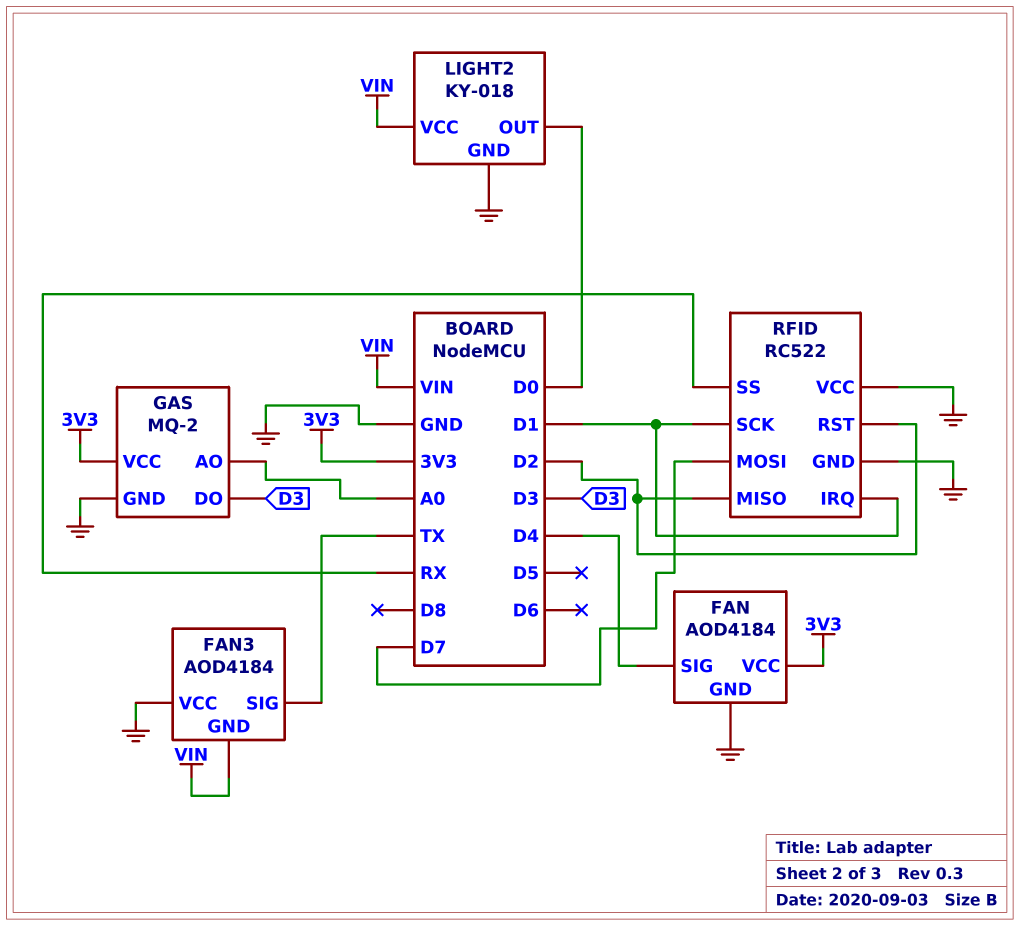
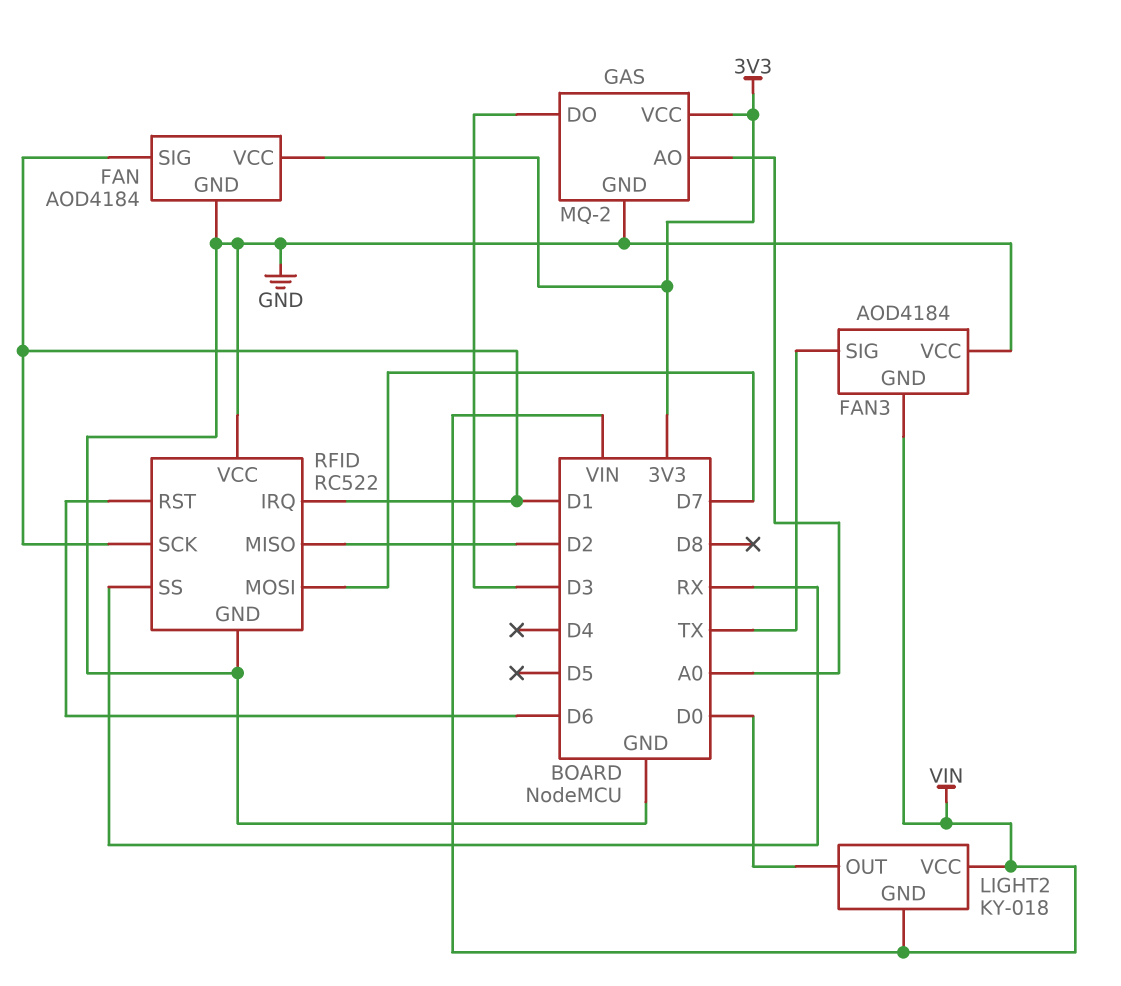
FAN pin SIG: D4 -> D1
LIGHT2 pin GND: GND -> VIN
RFID pin RST: D2 -> D6

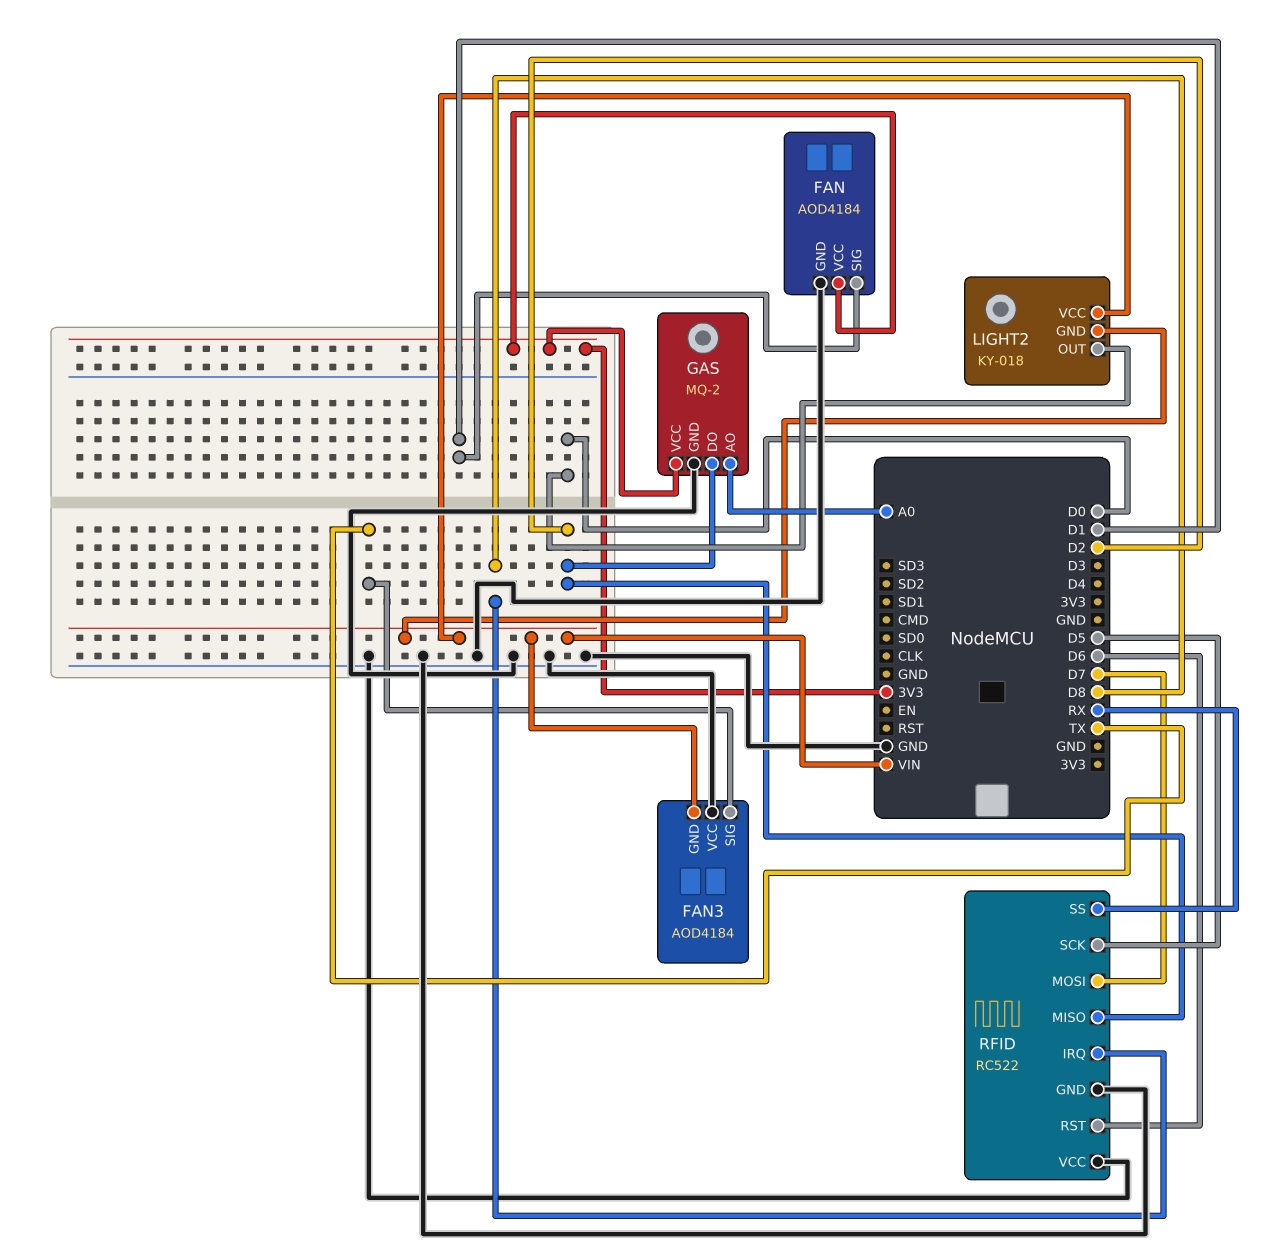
GAS pin DO: D3 -> D2
RFID pin IRQ: D1 -> D8
RFID pin SCK: D1 -> D5

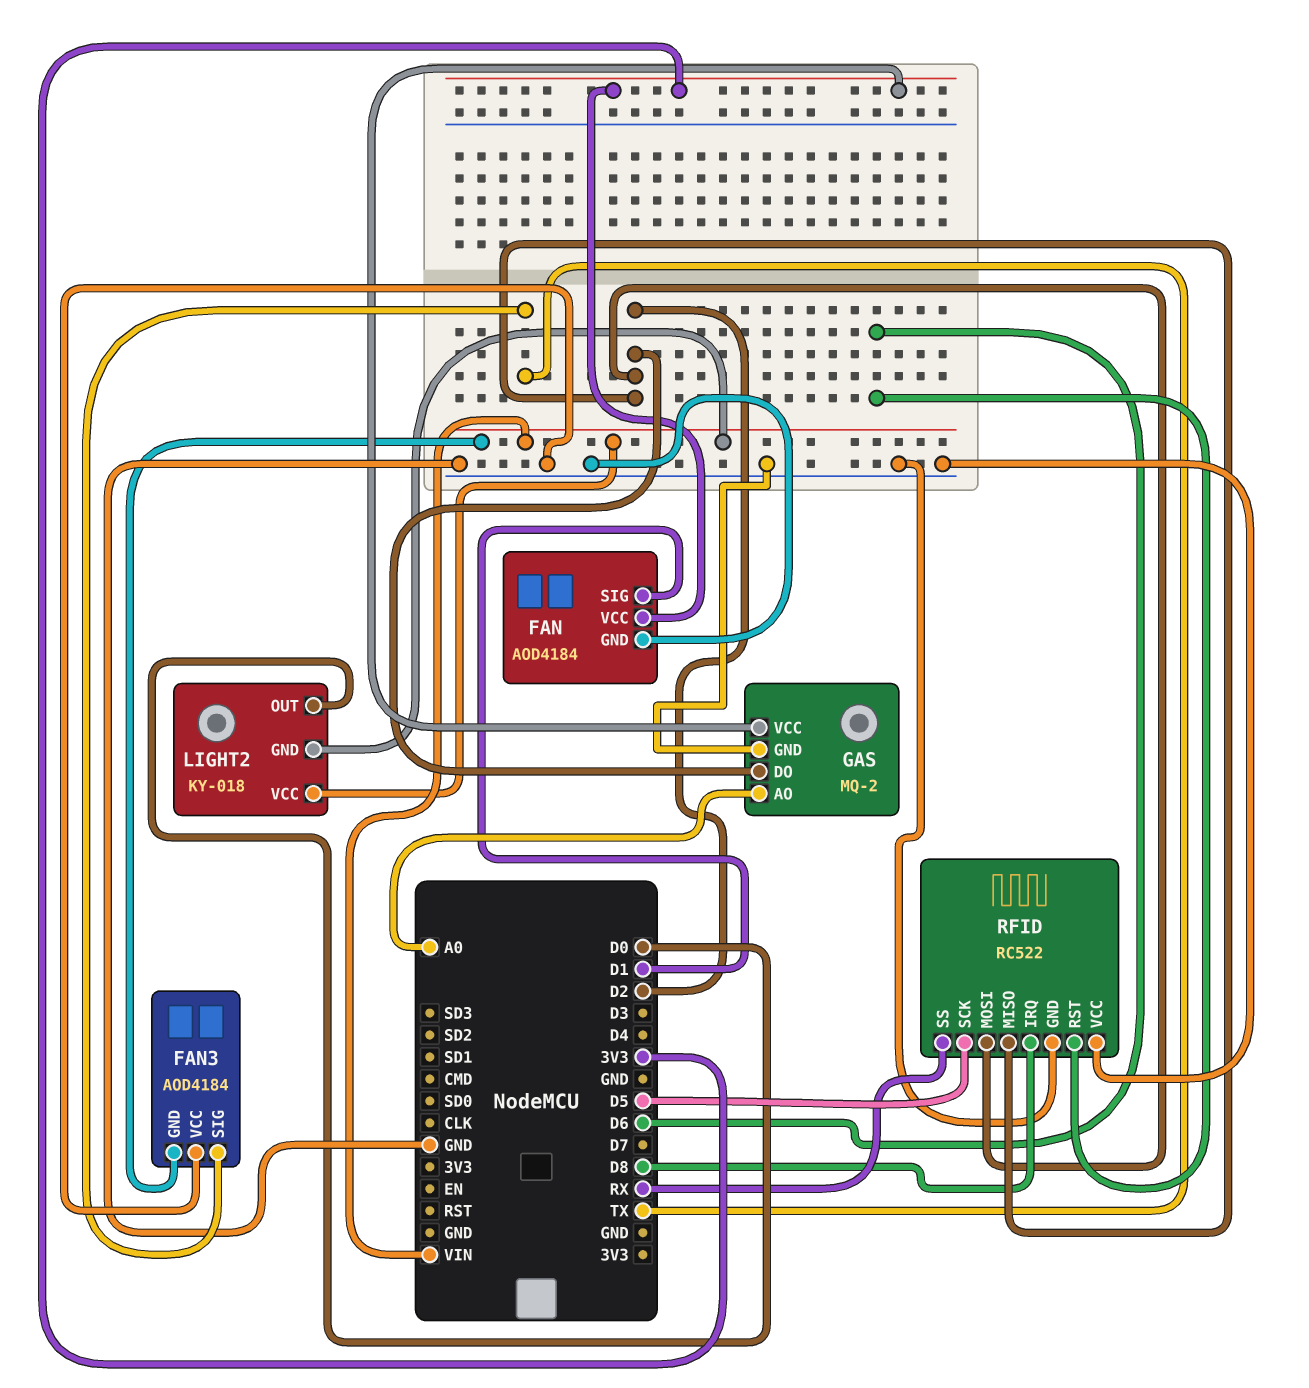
RFID pin MOSI: D7 -> D2

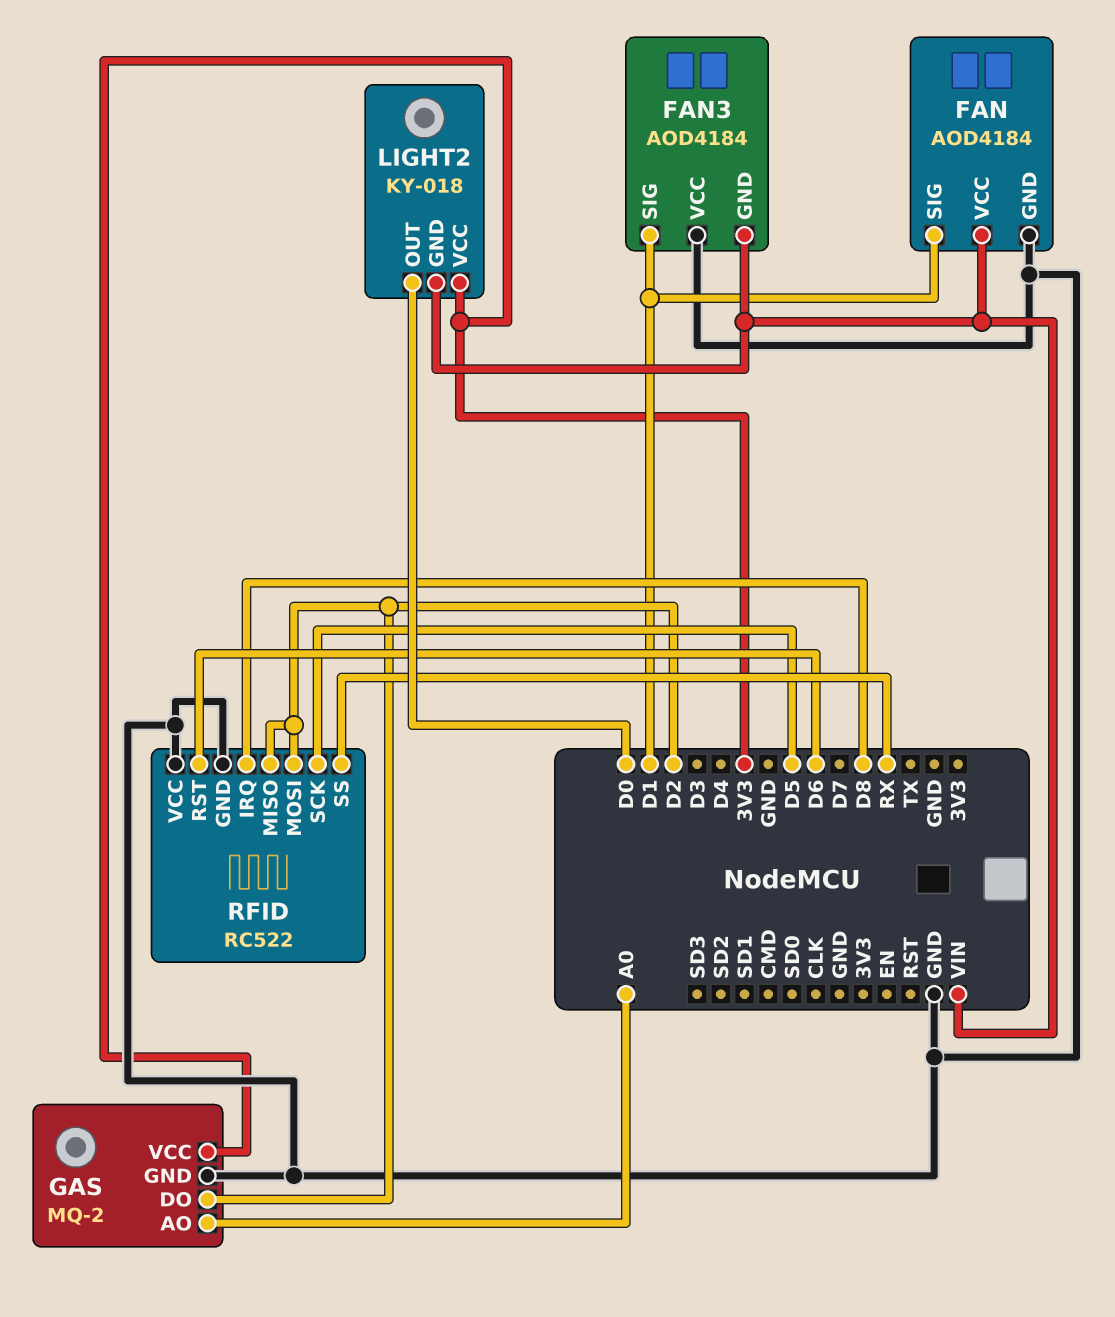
FAN pin VCC: 3V3 -> VIN
FAN3 pin SIG: TX -> D1
LIGHT2 pin VCC: VIN -> 3V3

